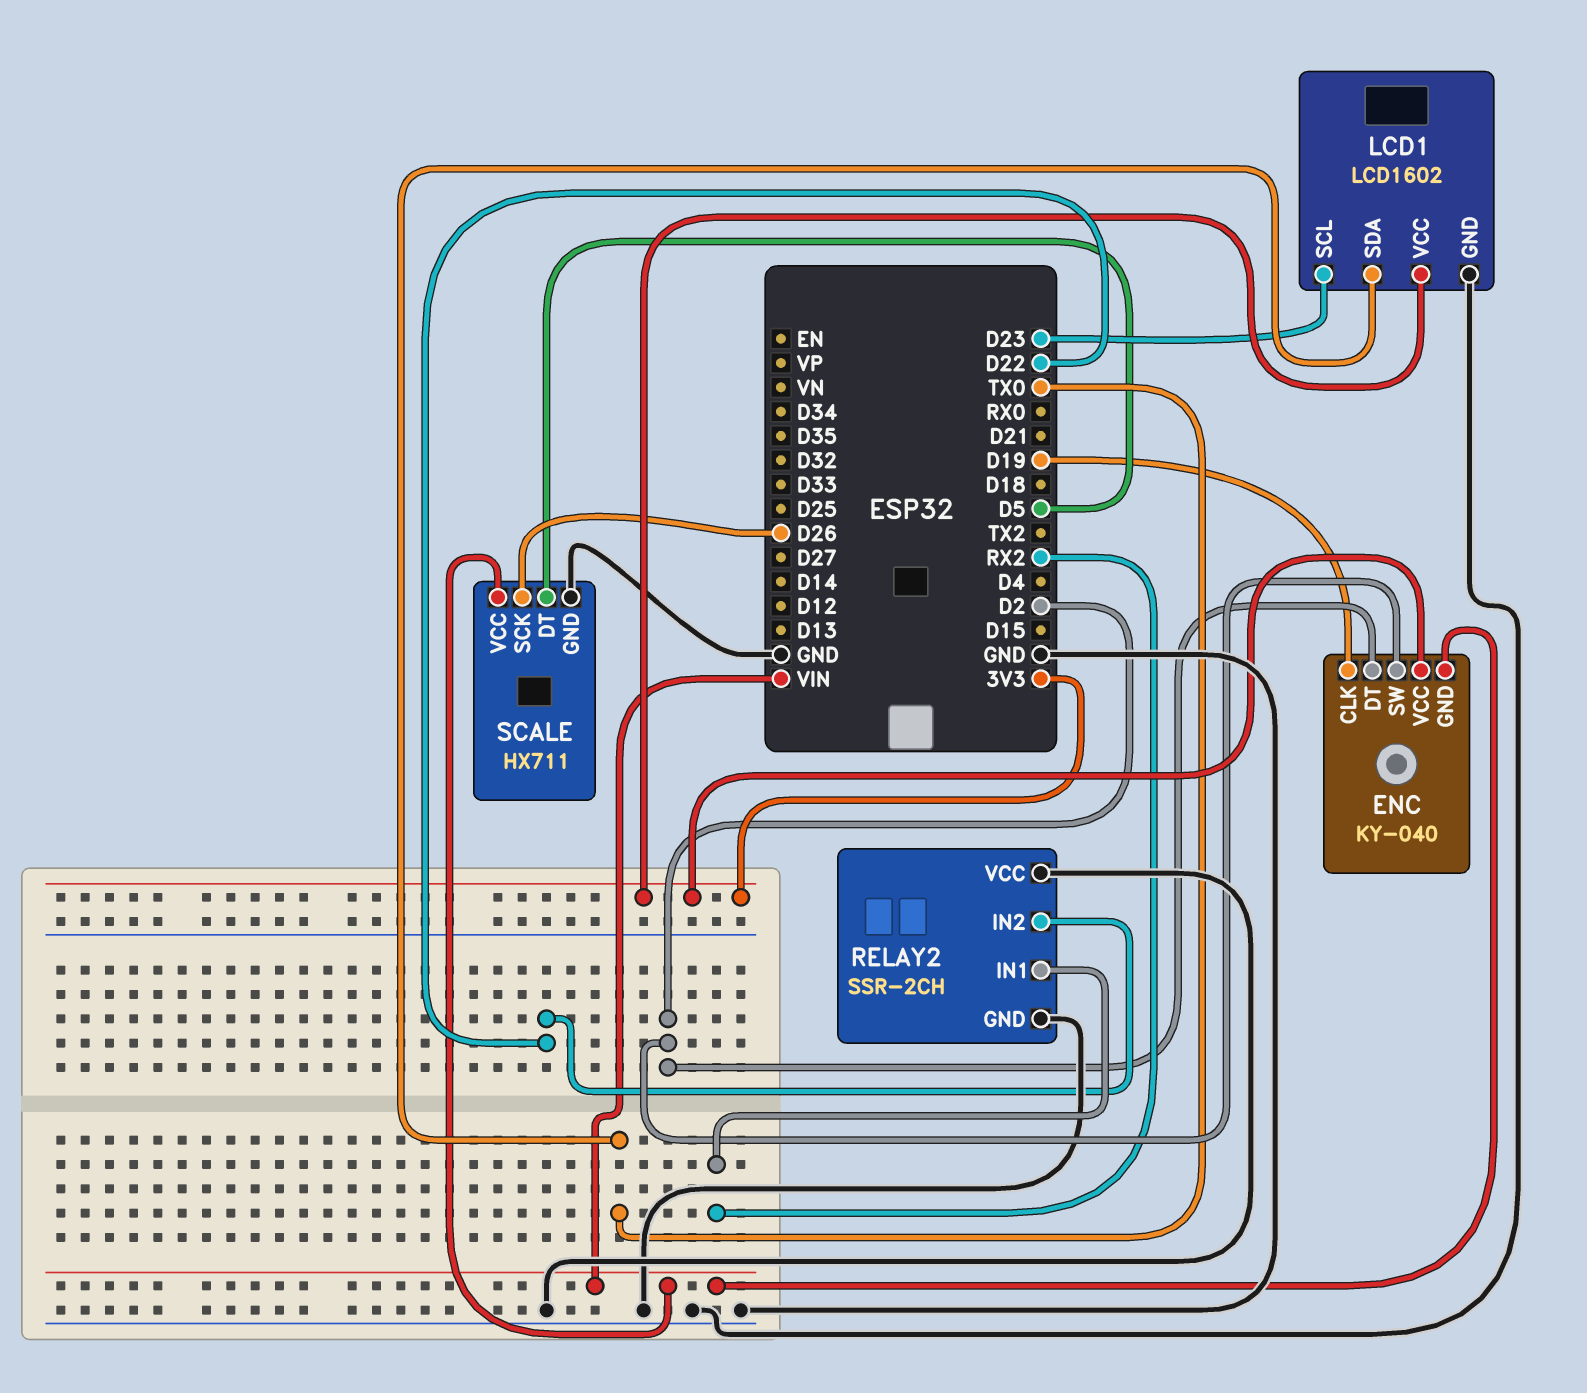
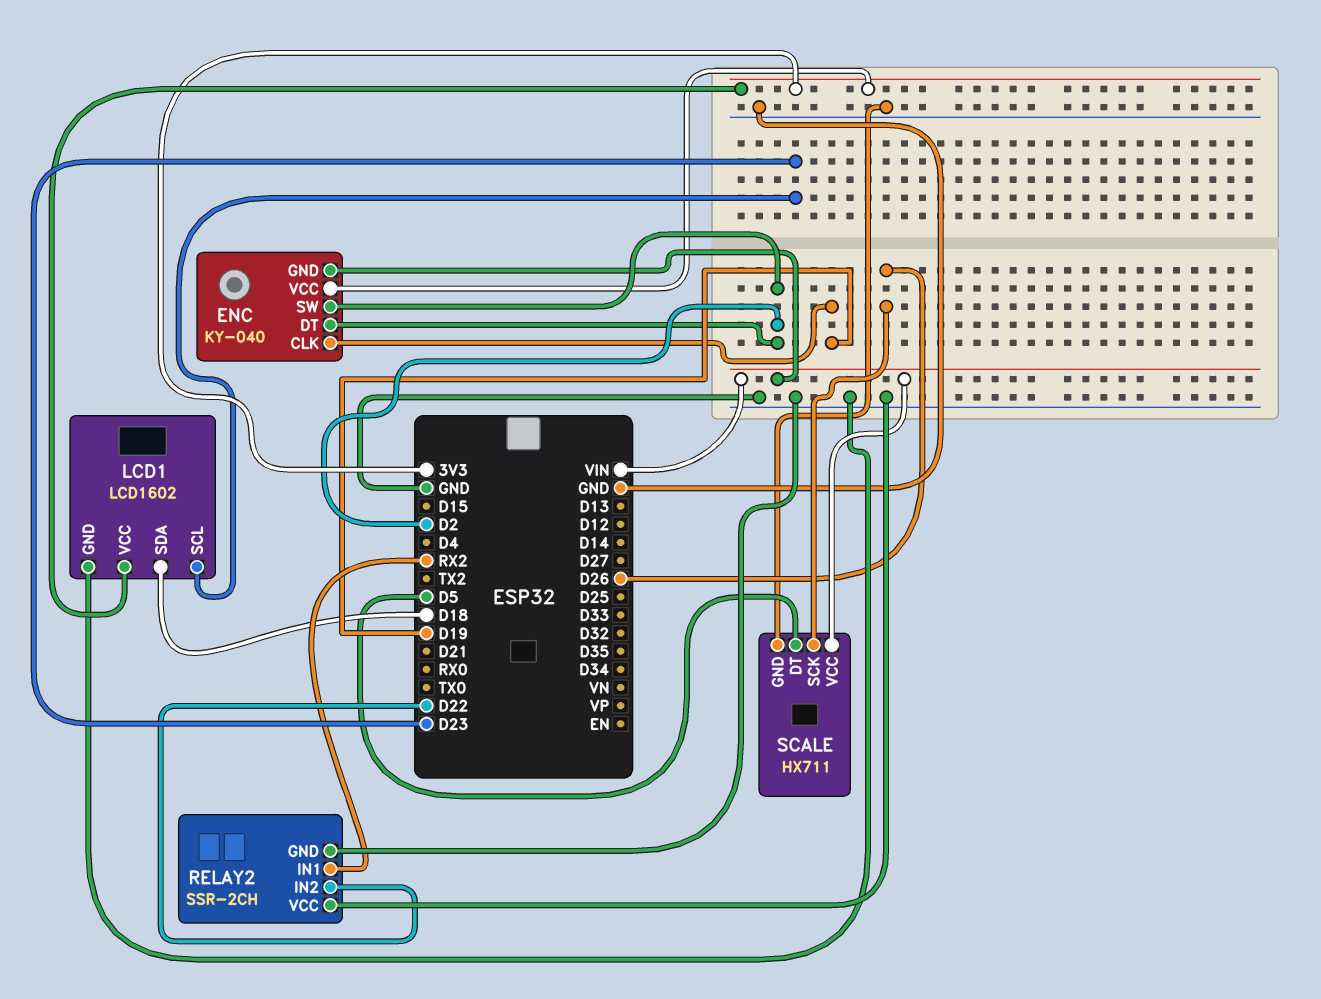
LCD1 pin SDA: TX0 -> D18

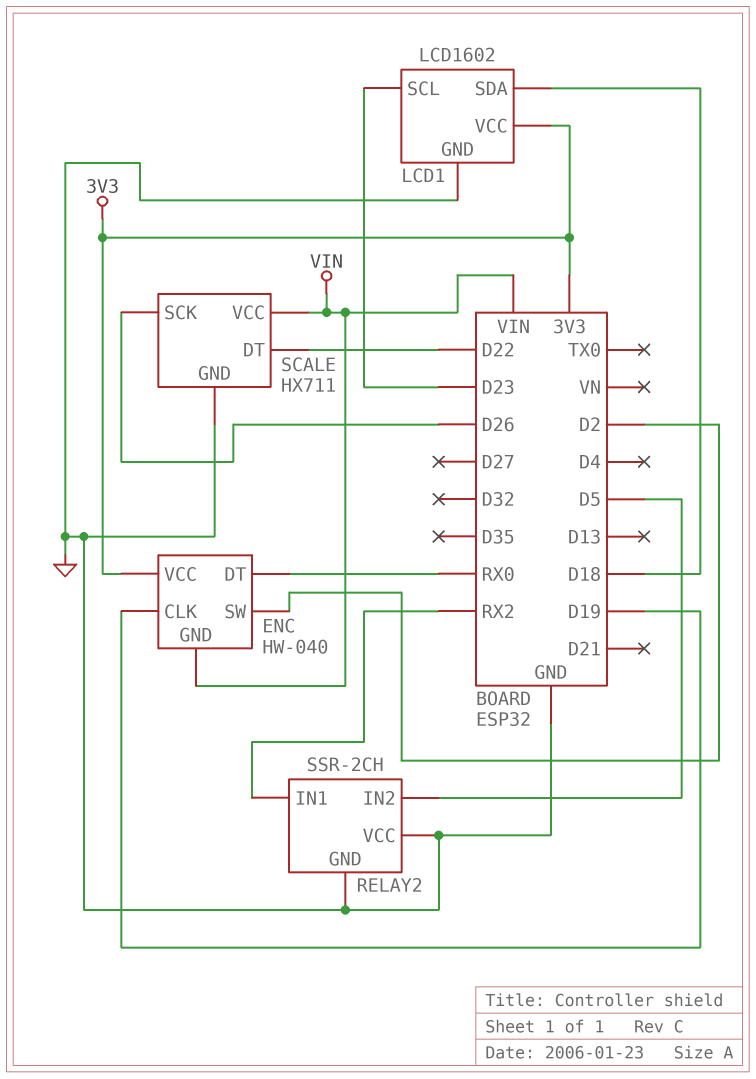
ENC: KY-040 -> HW-040
ENC pin DT: D2 -> RX0
RELAY2 pin IN2: D22 -> D5
SCALE pin DT: D5 -> D22

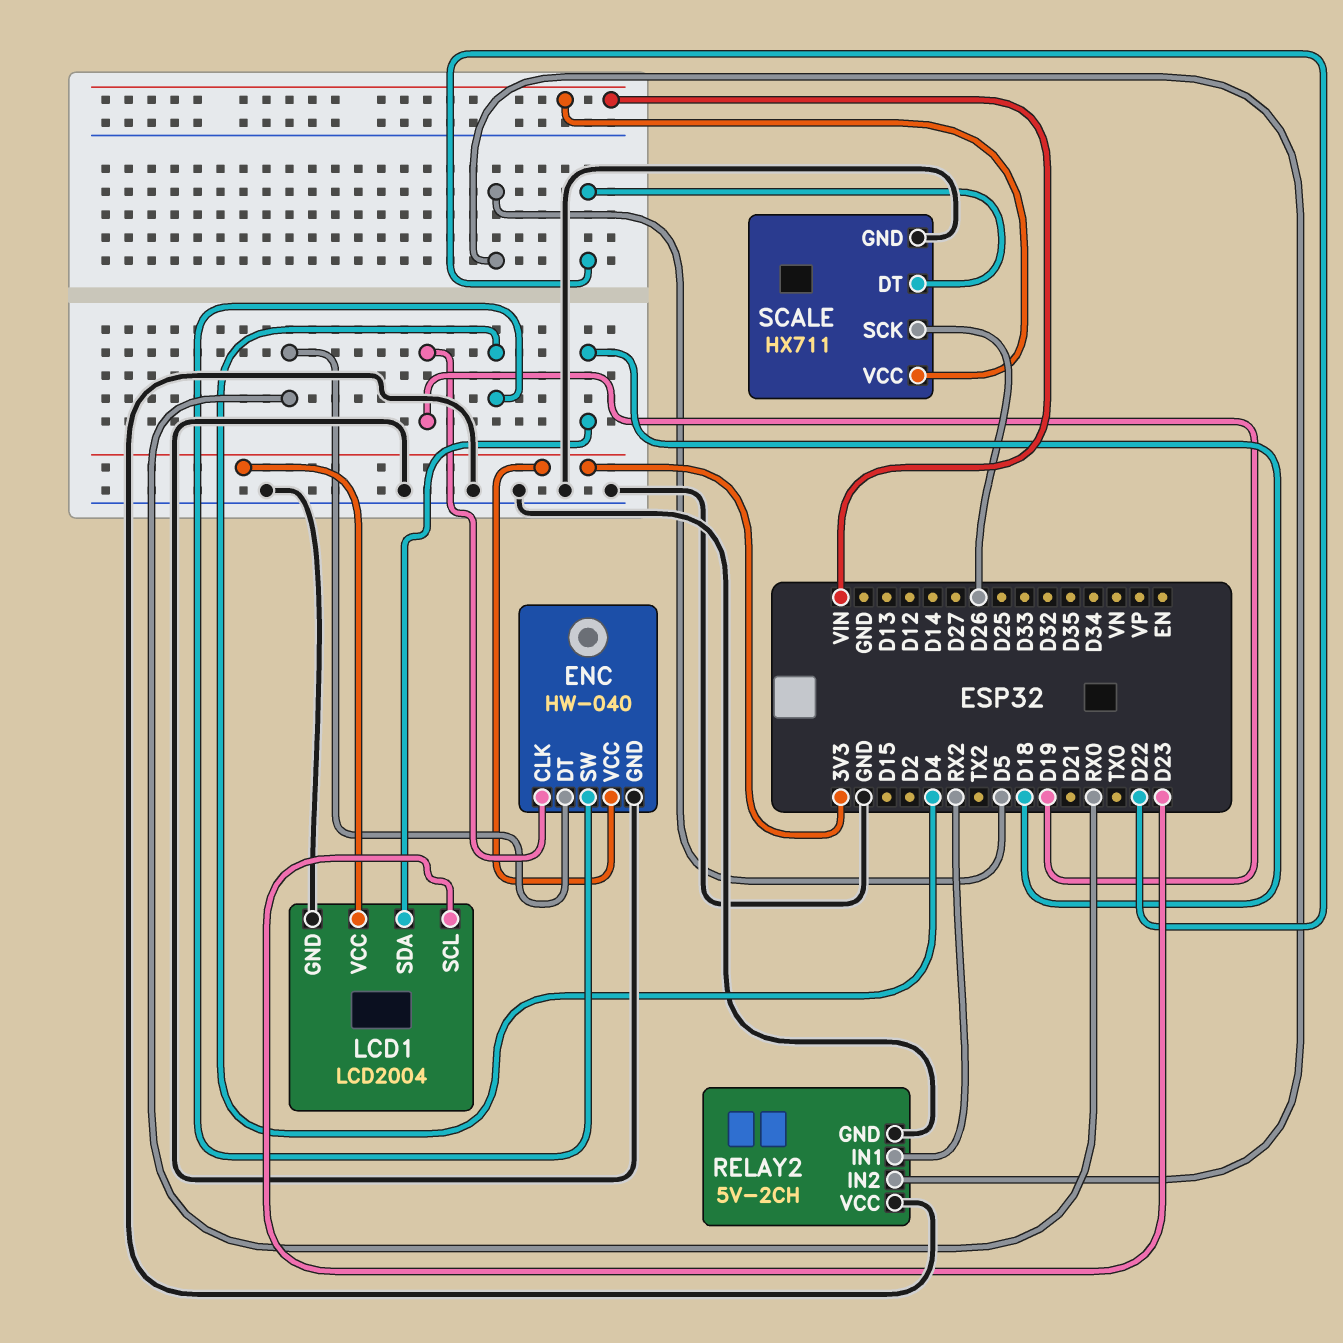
ENC pin GND: VIN -> GND
ENC pin SW: D2 -> D4
LCD1: LCD1602 -> LCD2004
RELAY2: SSR-2CH -> 5V-2CH

